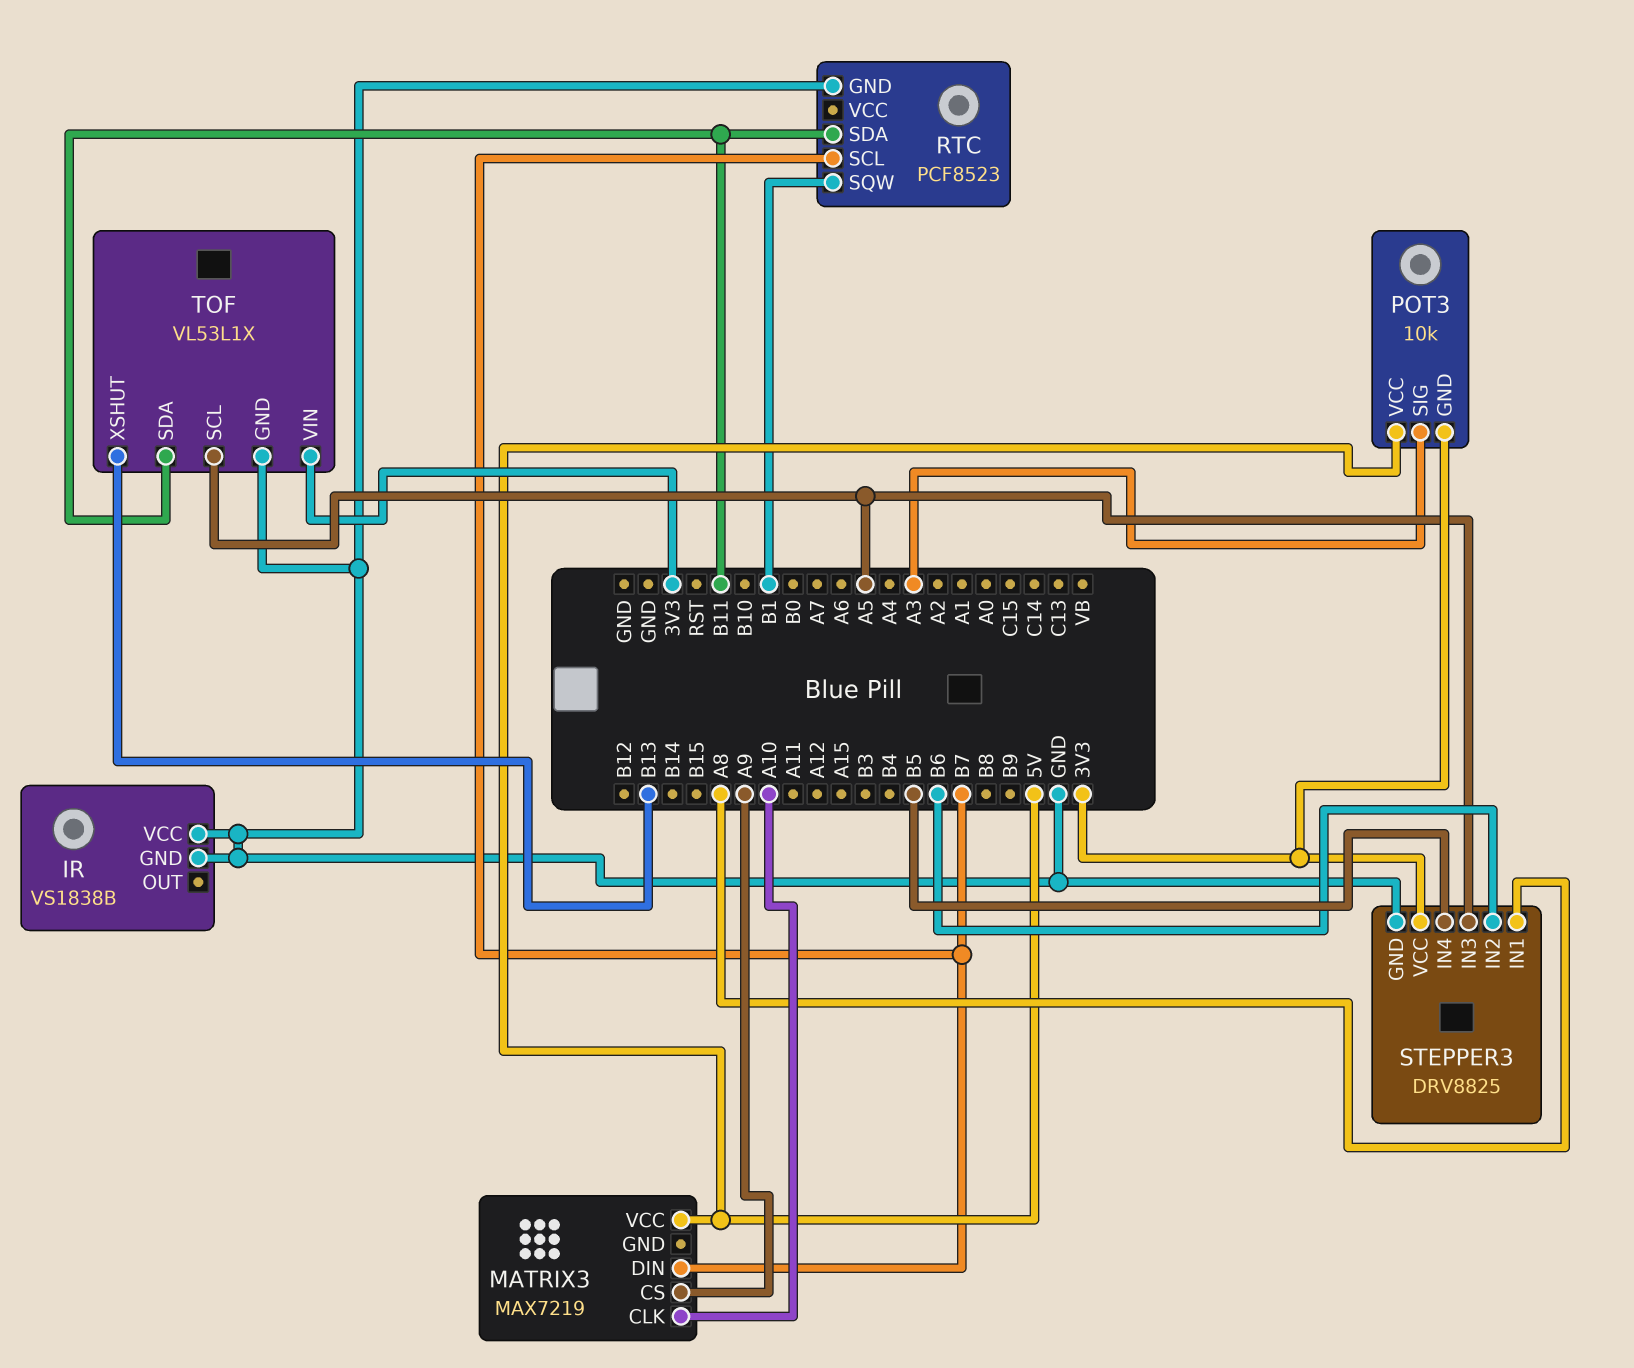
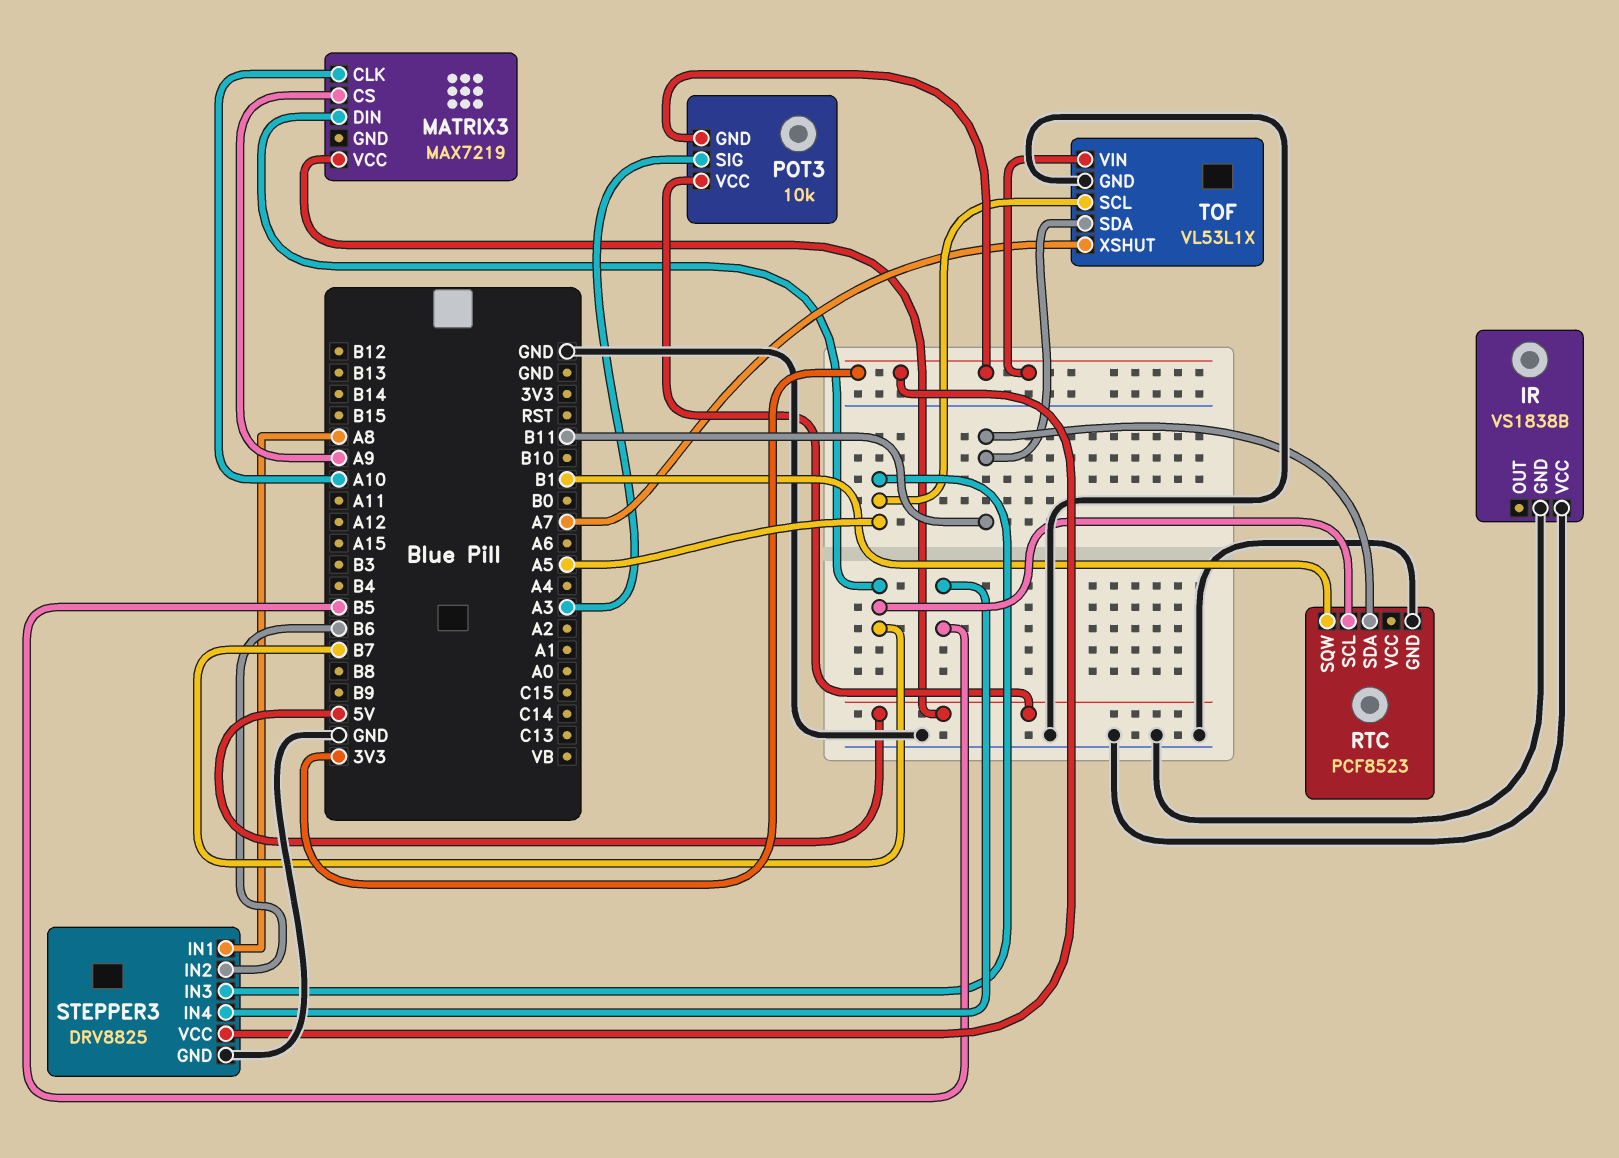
TOF pin XSHUT: B13 -> A7

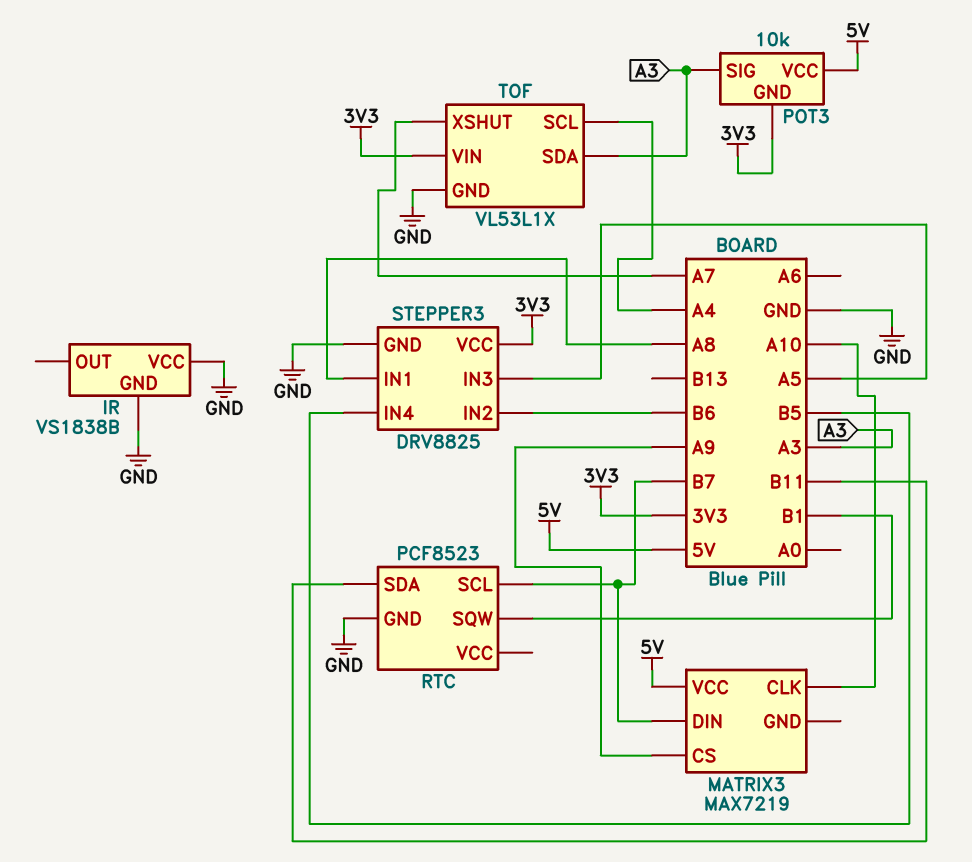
TOF pin SCL: A5 -> A4
TOF pin SDA: B11 -> A3

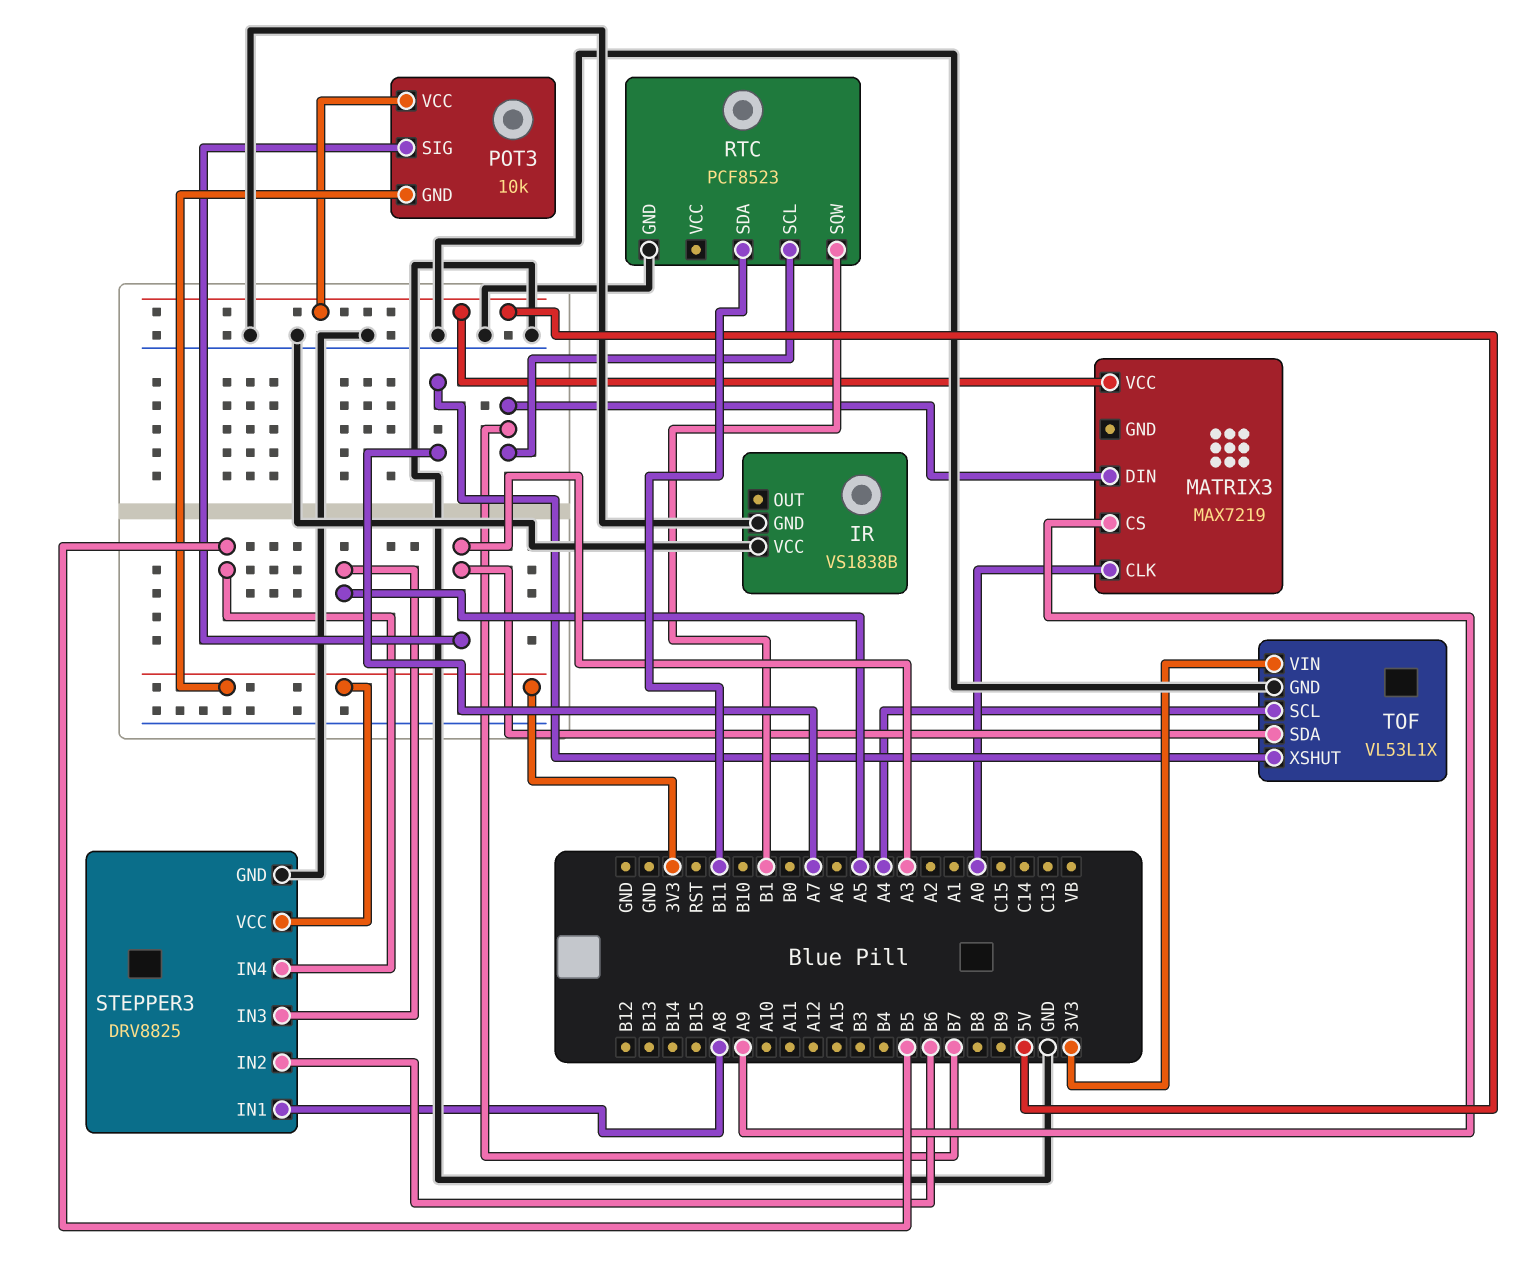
MATRIX3 pin CLK: A10 -> A0

